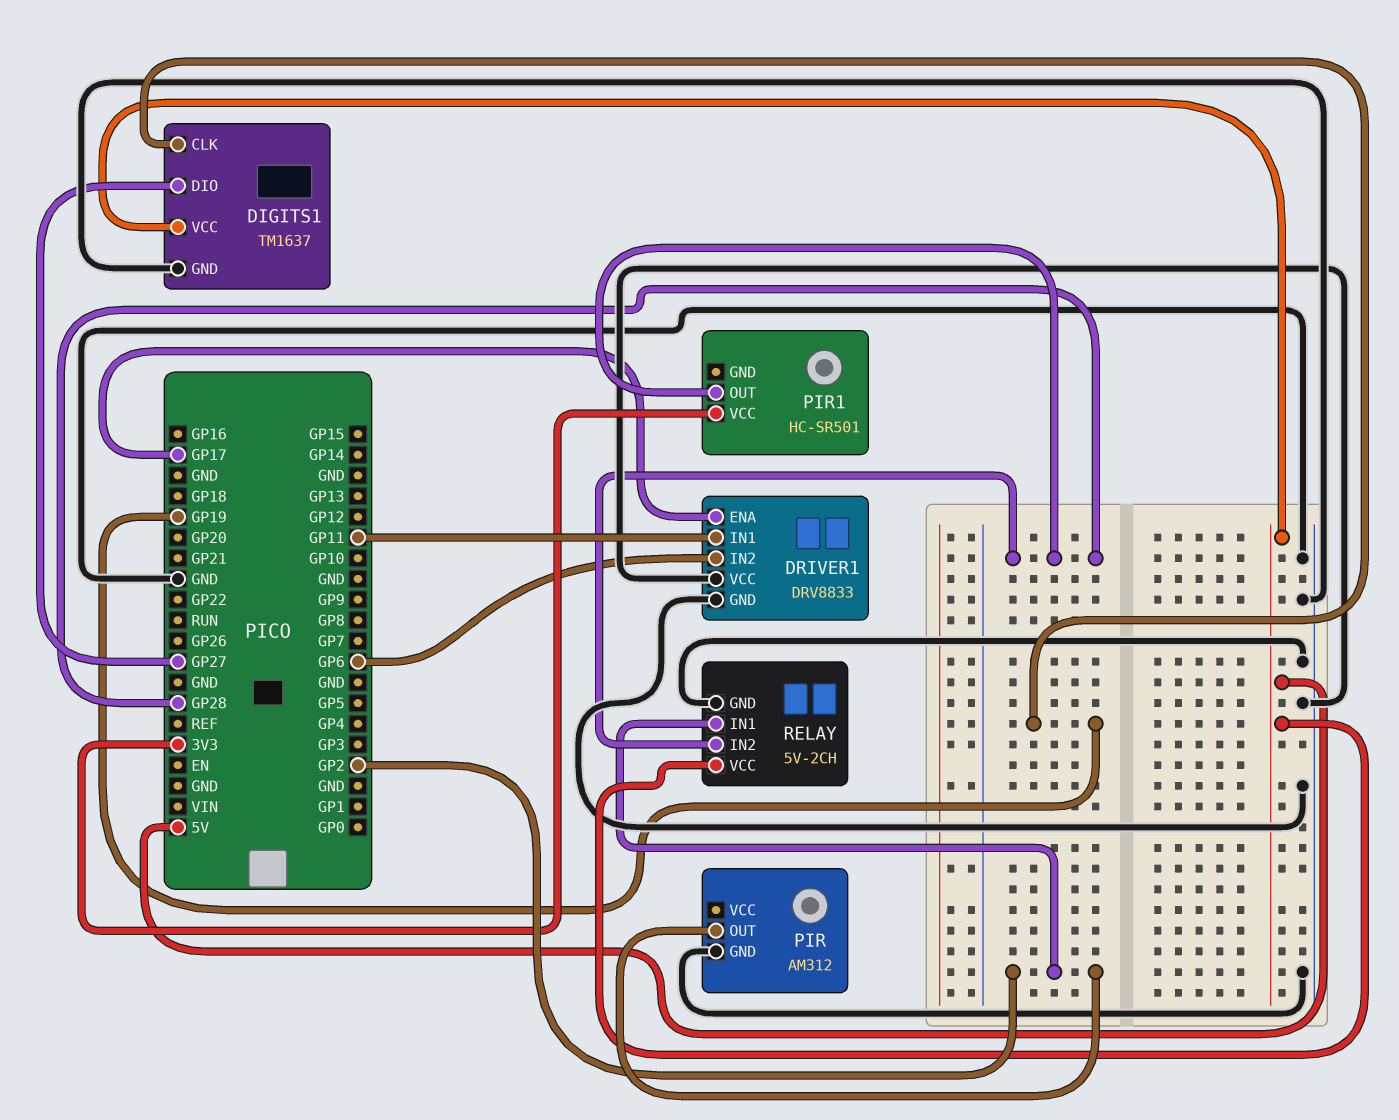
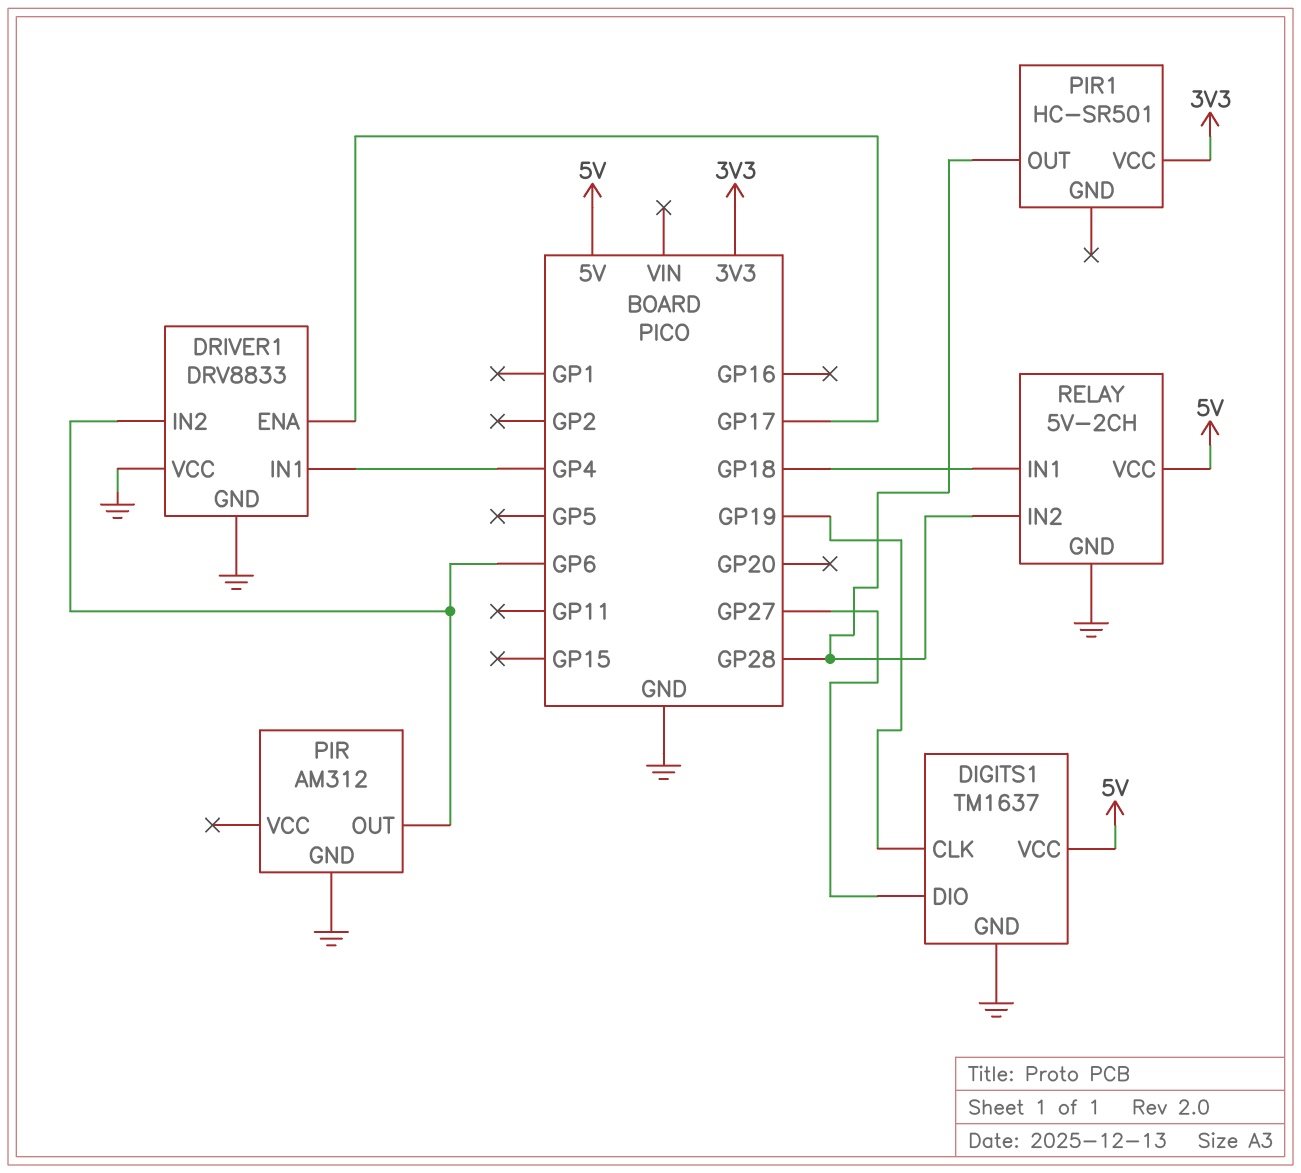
DRIVER1 pin IN1: GP11 -> GP4
PIR pin OUT: GP2 -> GP6
RELAY pin IN1: GP2 -> GP18

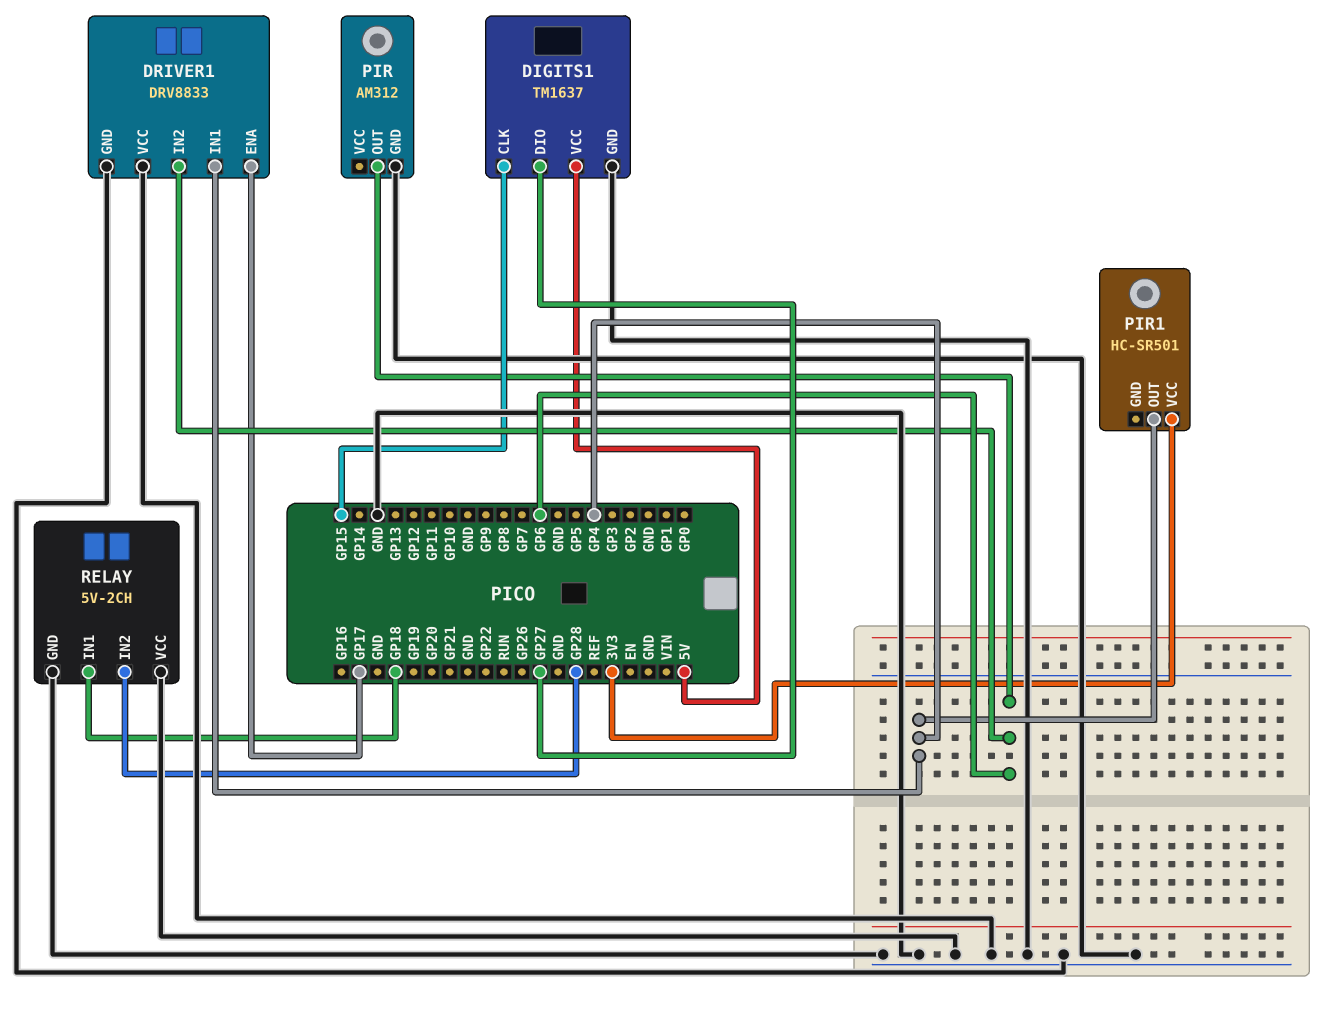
DIGITS1 pin CLK: GP19 -> GP15
PIR1 pin OUT: GP28 -> GP4
RELAY pin VCC: 5V -> GND

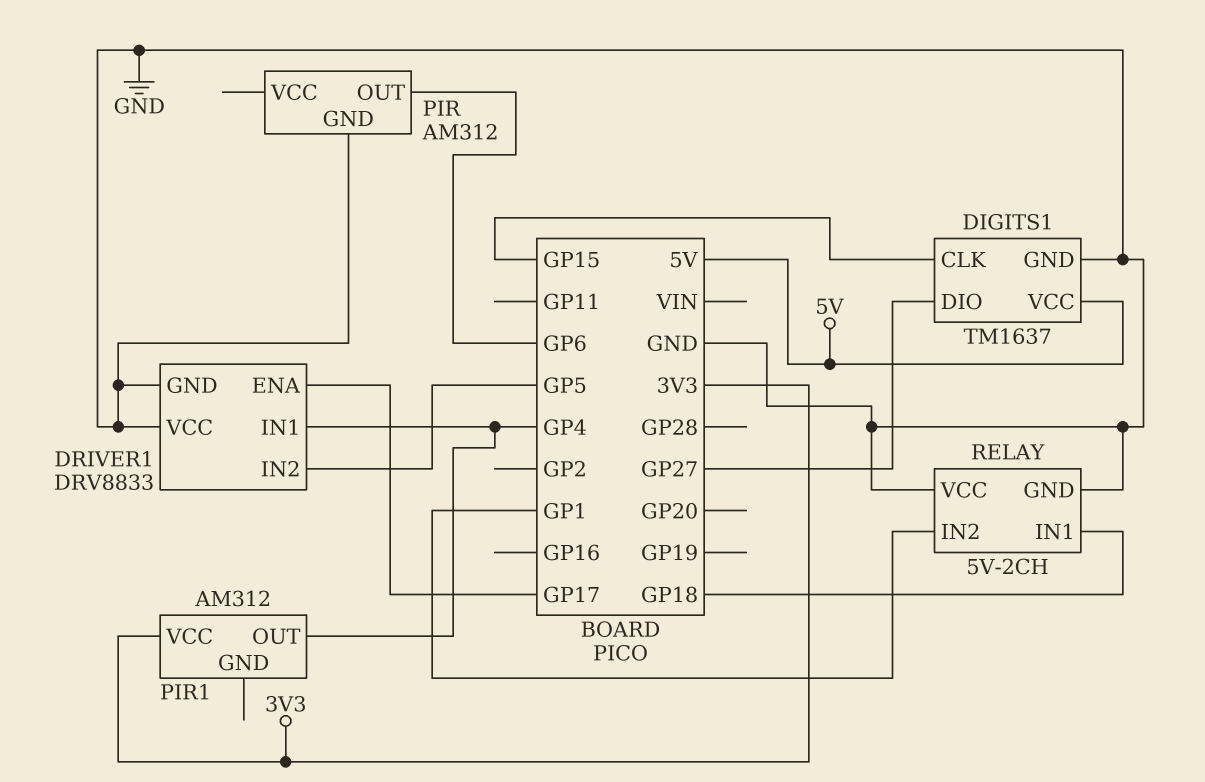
DRIVER1 pin IN2: GP6 -> GP5
PIR1: HC-SR501 -> AM312
RELAY pin IN2: GP28 -> GP1

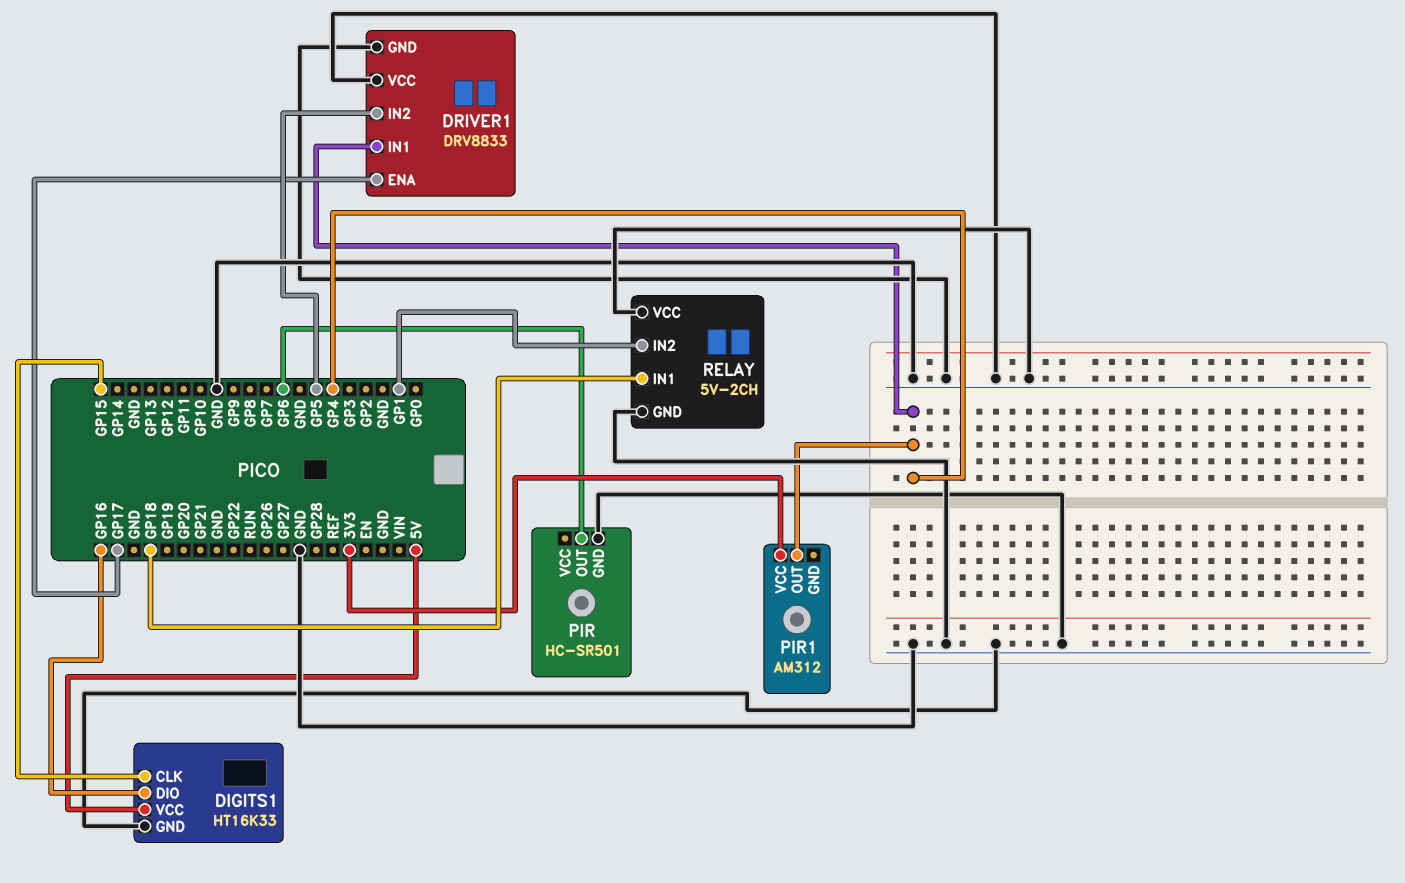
DIGITS1: TM1637 -> HT16K33
DIGITS1 pin DIO: GP27 -> GP16
PIR: AM312 -> HC-SR501

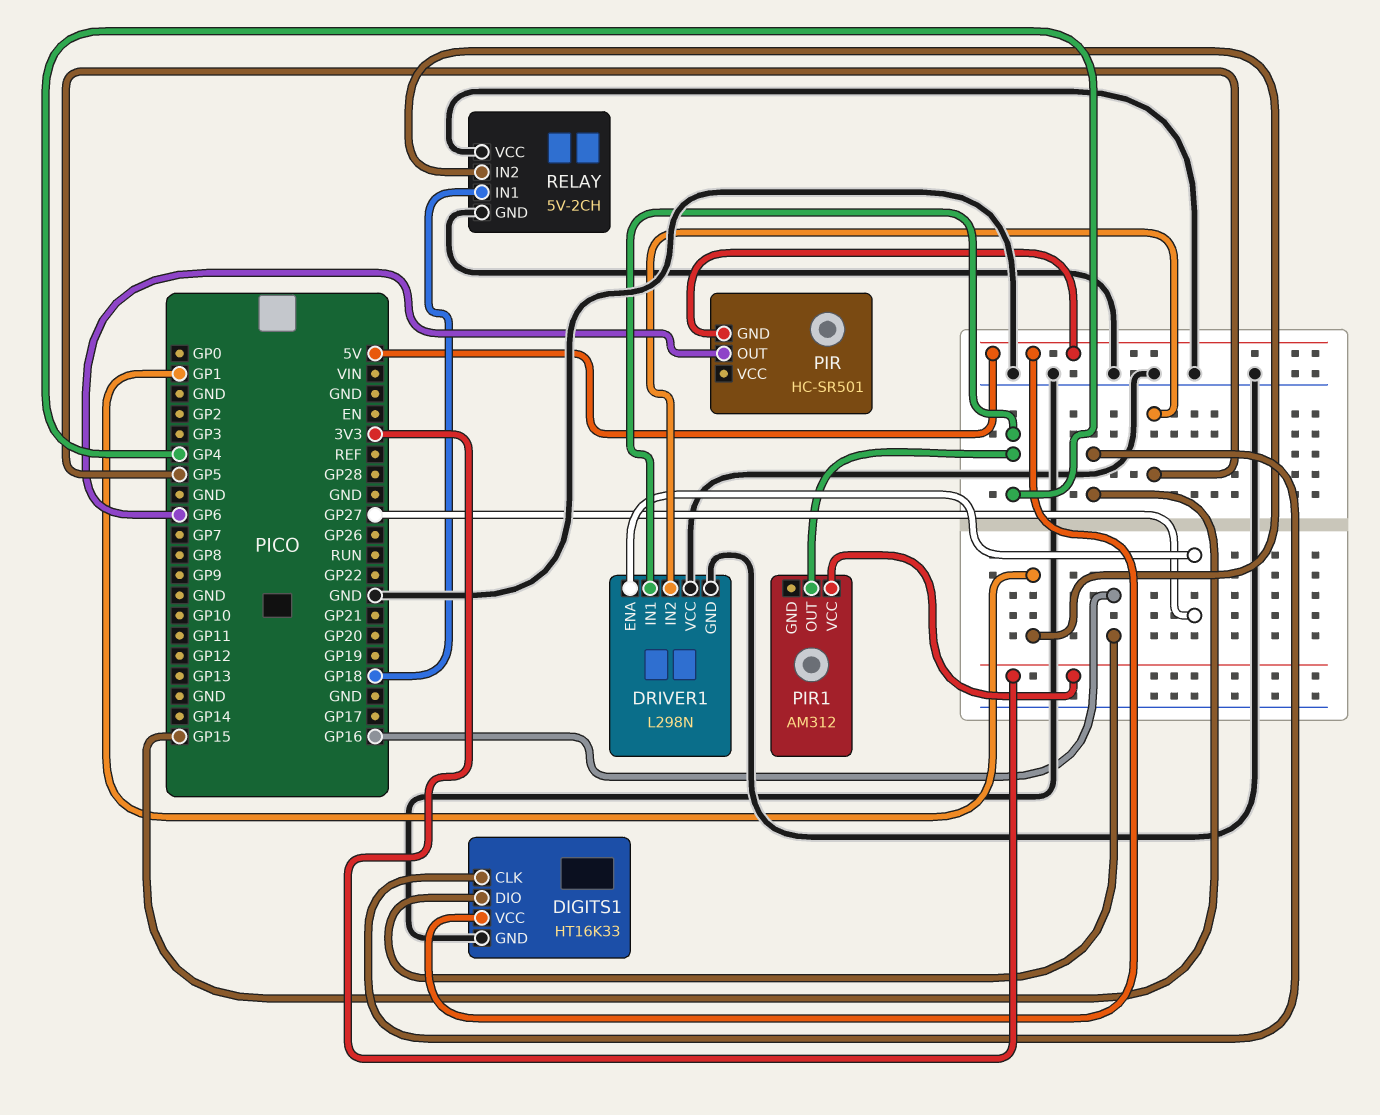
DRIVER1: DRV8833 -> L298N
DRIVER1 pin ENA: GP17 -> GP27
PIR pin GND: GND -> 5V

